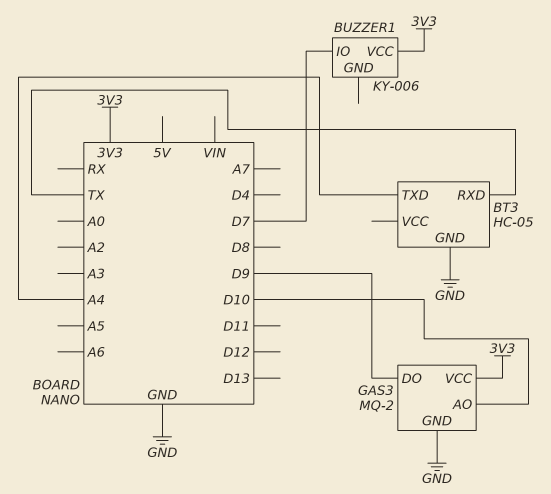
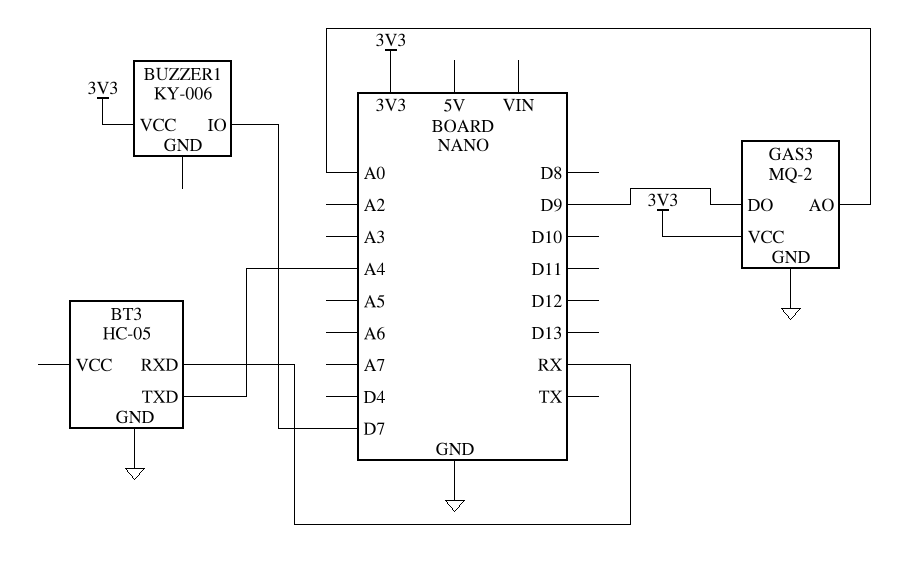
BT3 pin RXD: TX -> RX
GAS3 pin AO: D10 -> A0

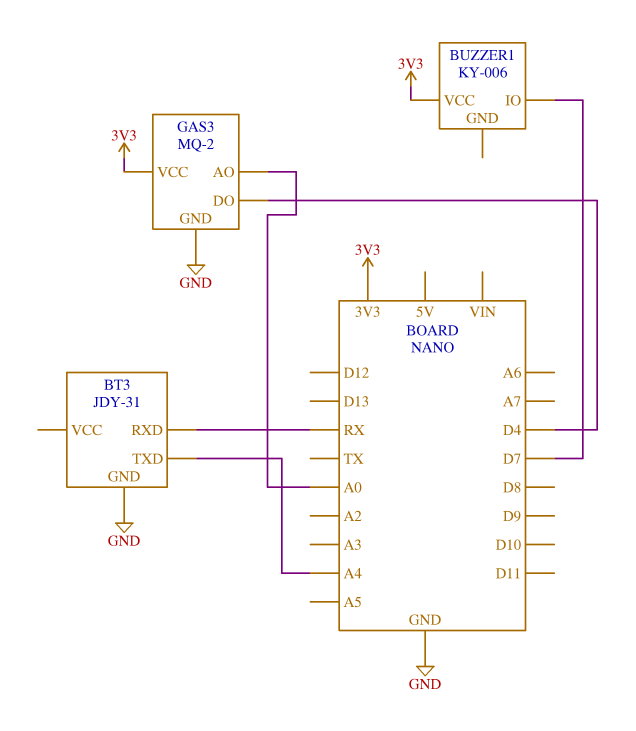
BT3: HC-05 -> JDY-31
GAS3 pin DO: D9 -> D4

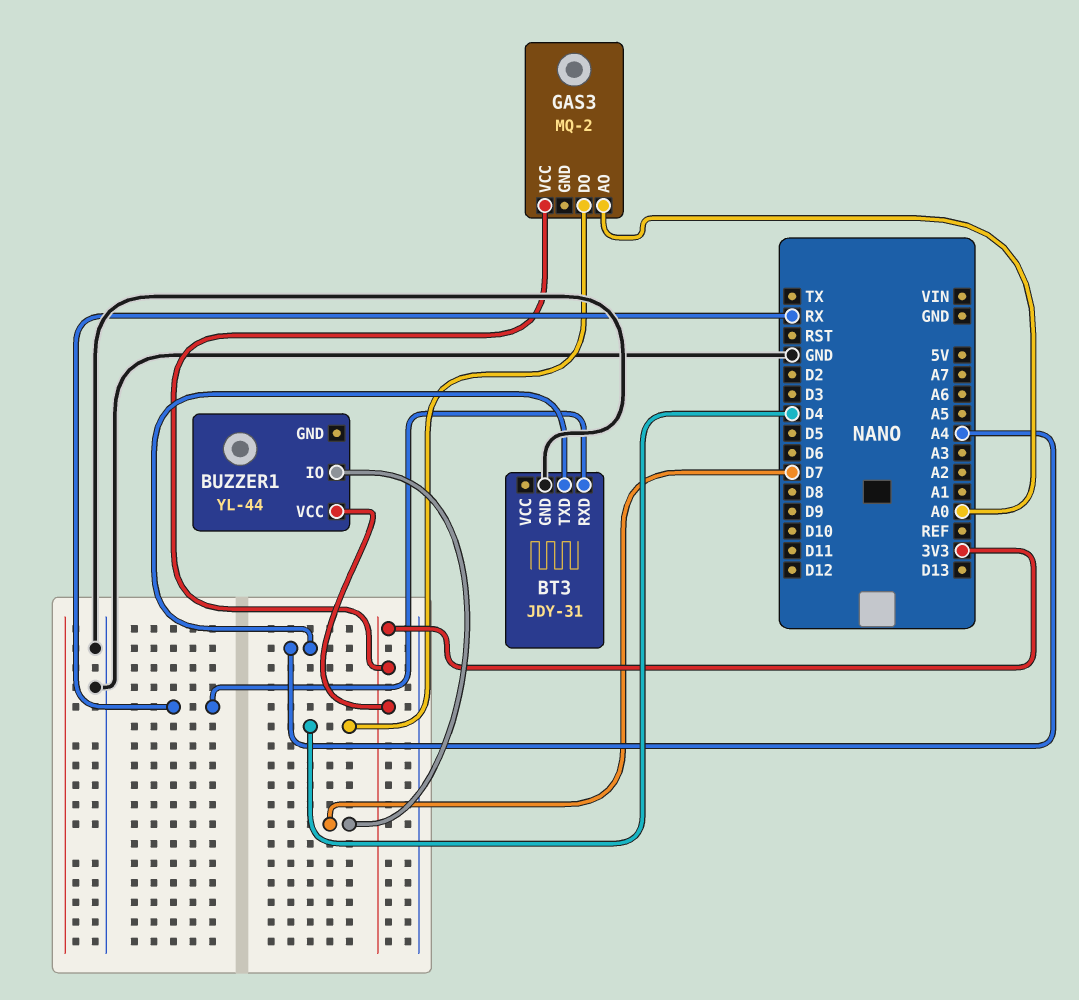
BUZZER1: KY-006 -> YL-44
GAS3 pin GND: GND -> none

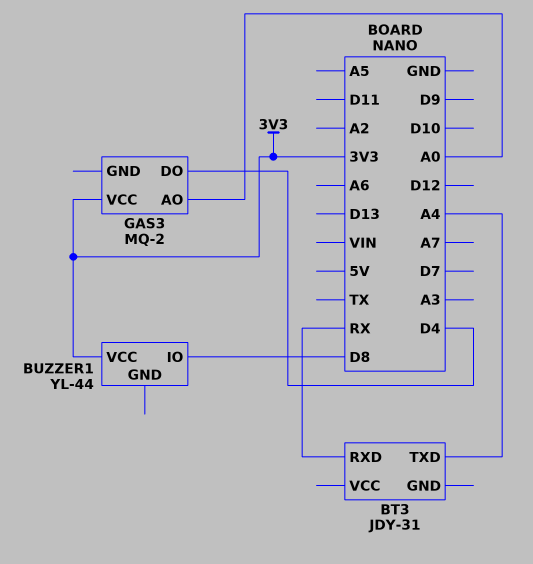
BT3 pin GND: GND -> none
BUZZER1 pin IO: D7 -> D8

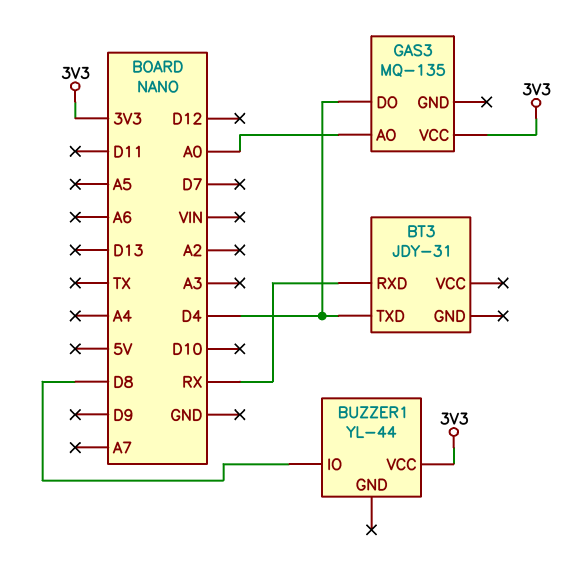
BT3 pin TXD: A4 -> D4
GAS3: MQ-2 -> MQ-135

